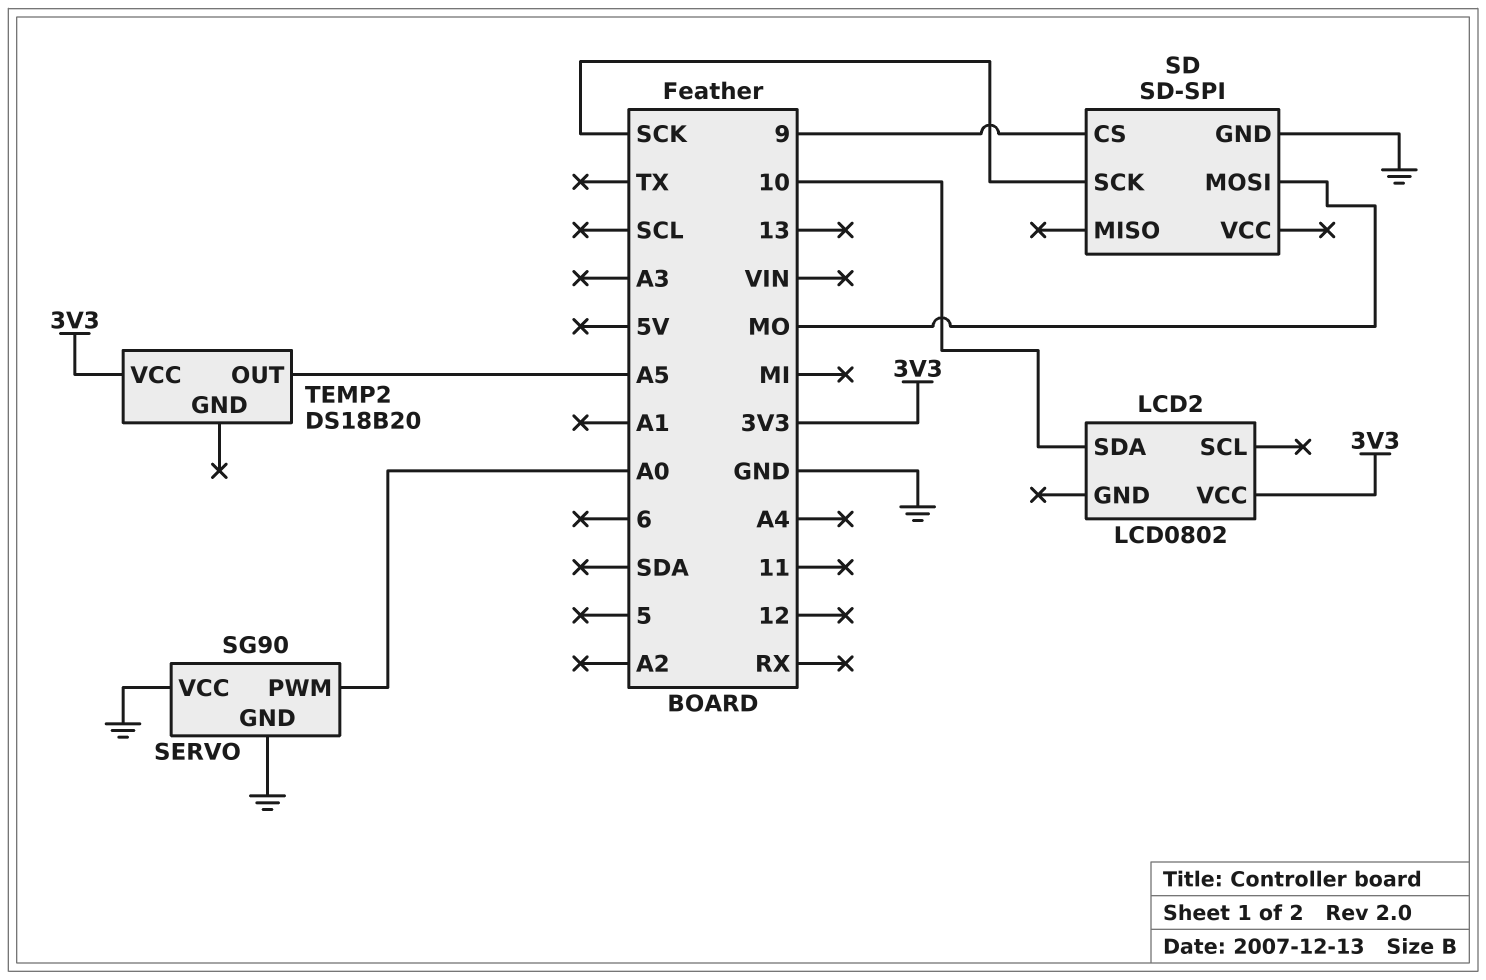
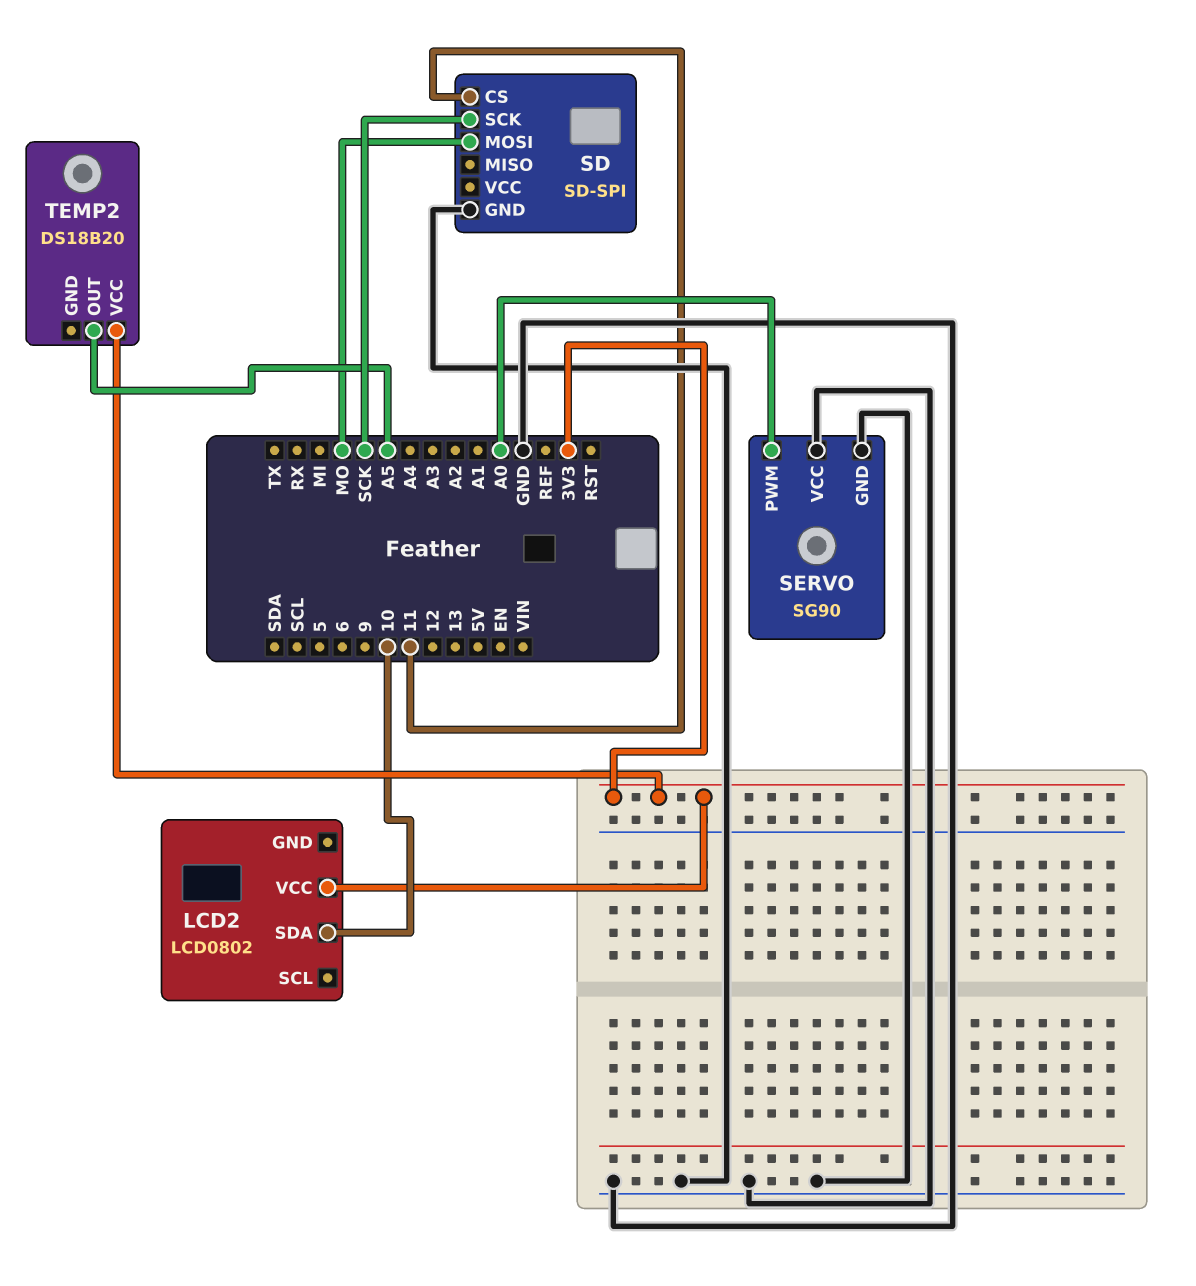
SD pin CS: 9 -> 11

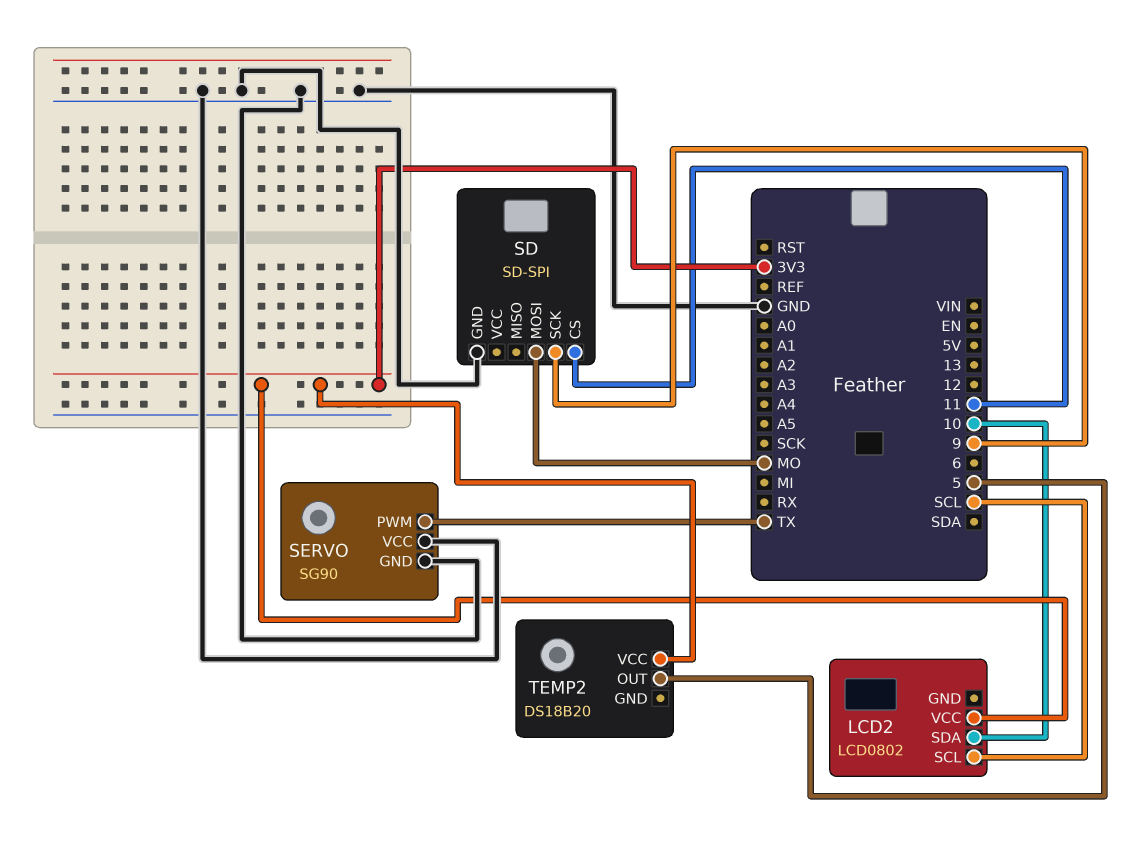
LCD2 pin SCL: none -> SCL
SD pin SCK: SCK -> 9
SERVO pin PWM: A0 -> TX
TEMP2 pin OUT: A5 -> 5

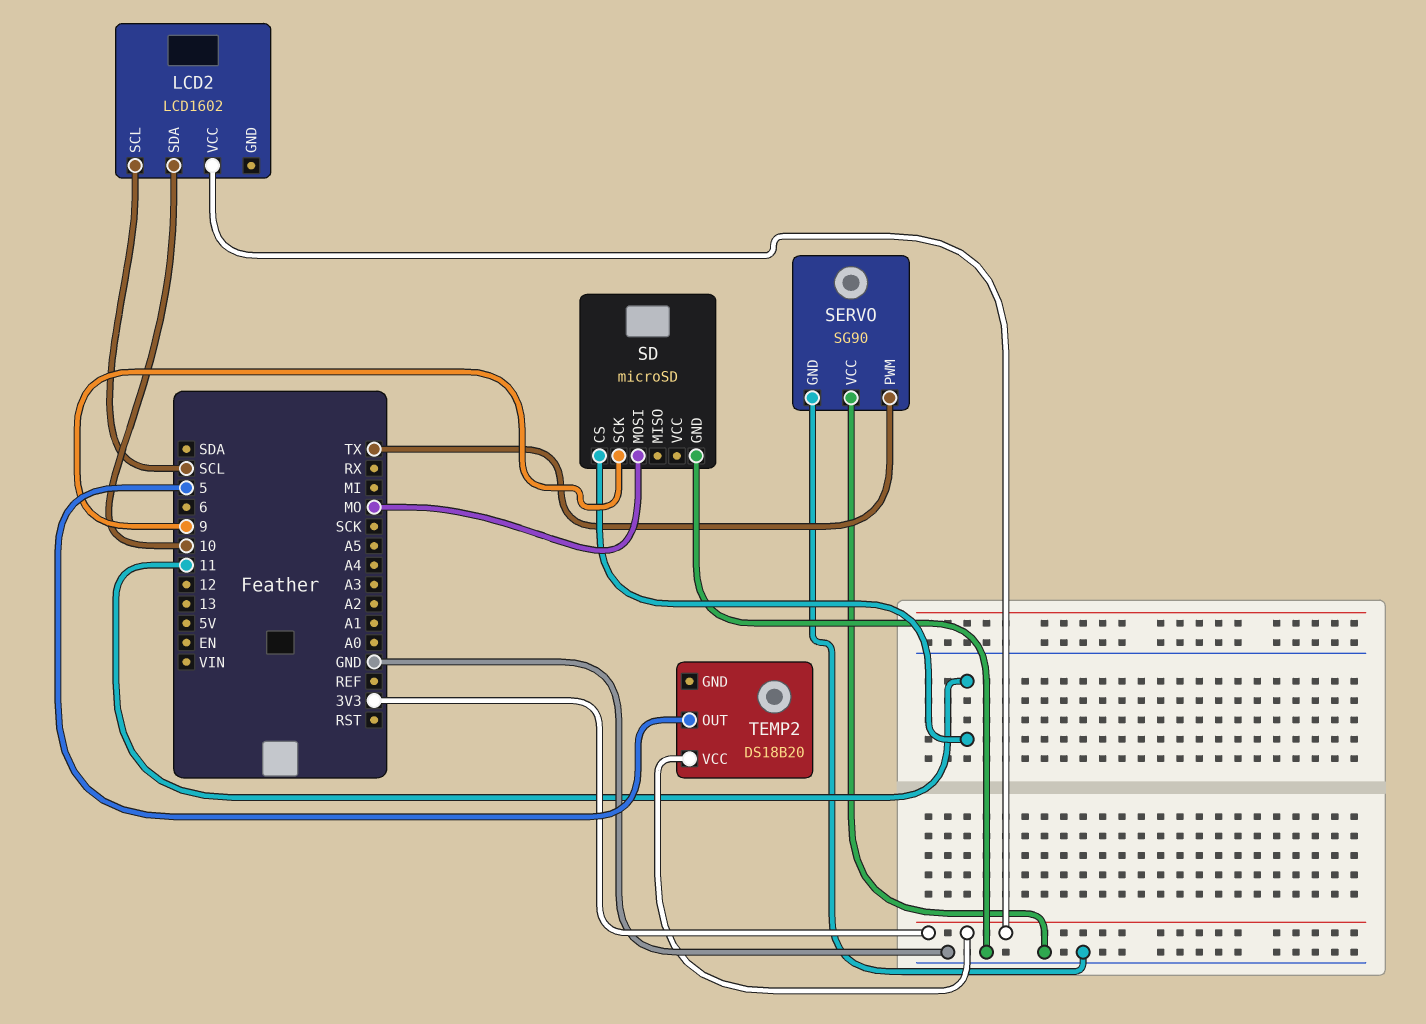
LCD2: LCD0802 -> LCD1602
SD: SD-SPI -> microSD

